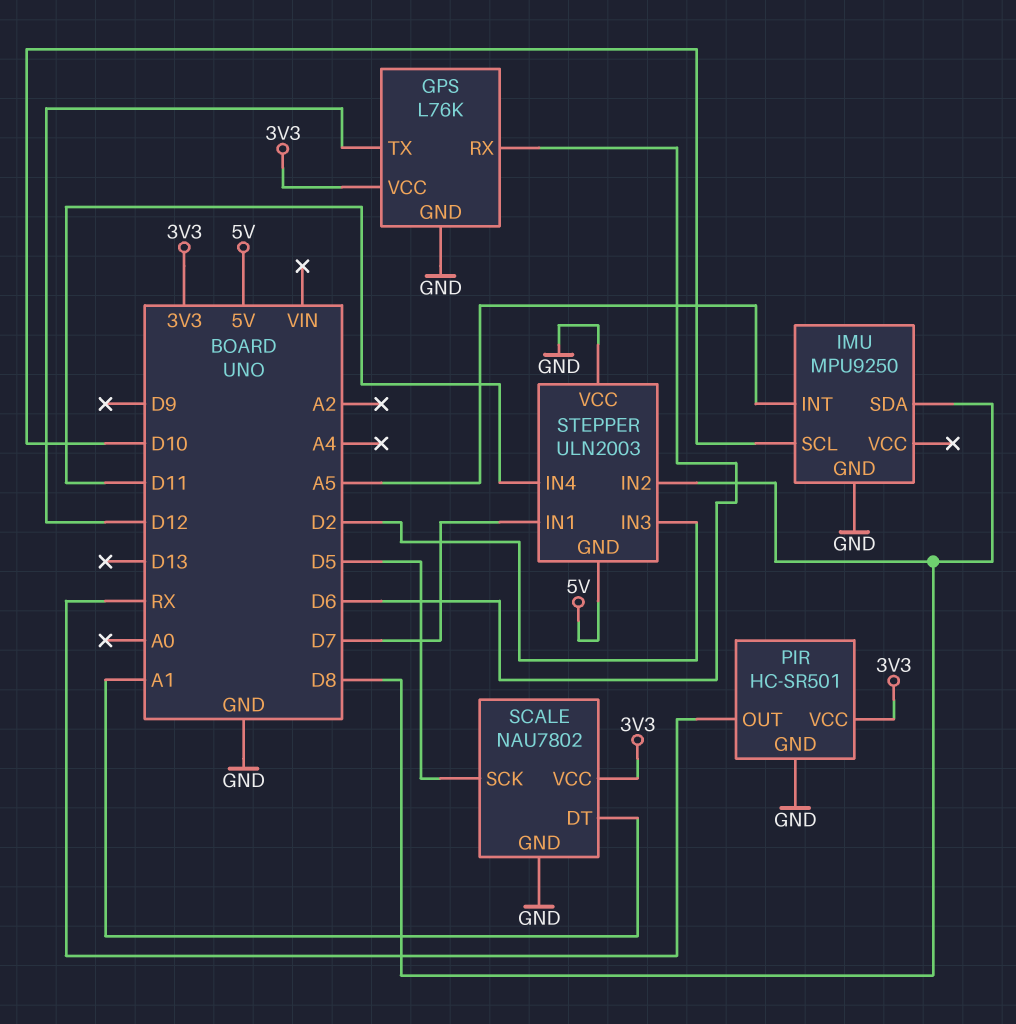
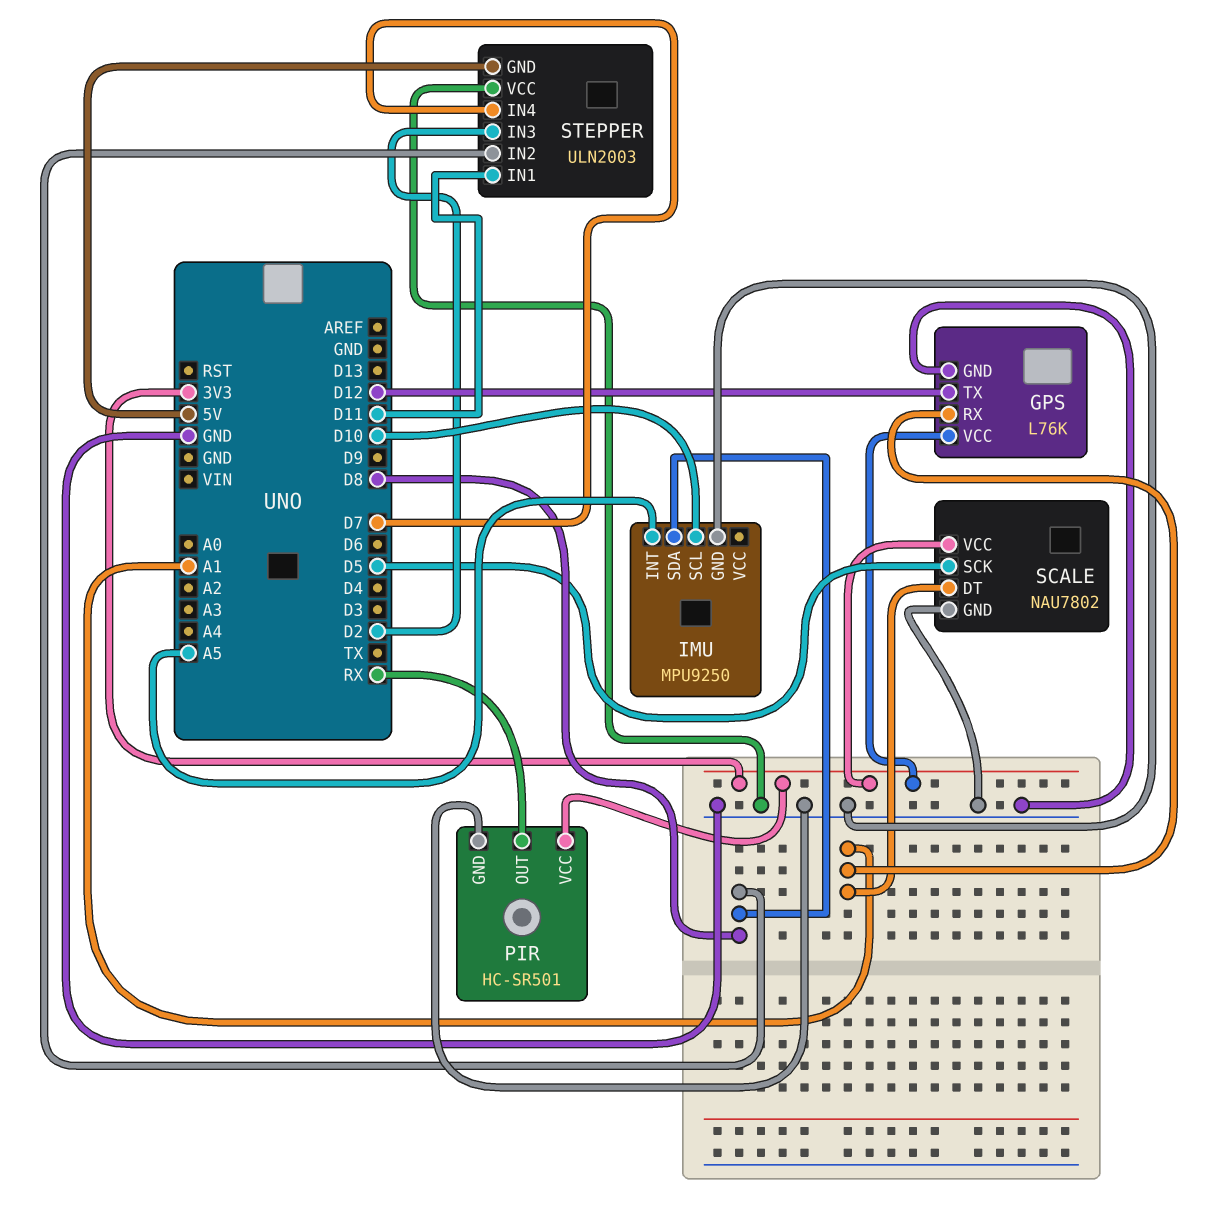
GPS pin RX: D6 -> A1
STEPPER pin IN1: D7 -> D11
STEPPER pin IN4: D11 -> D7

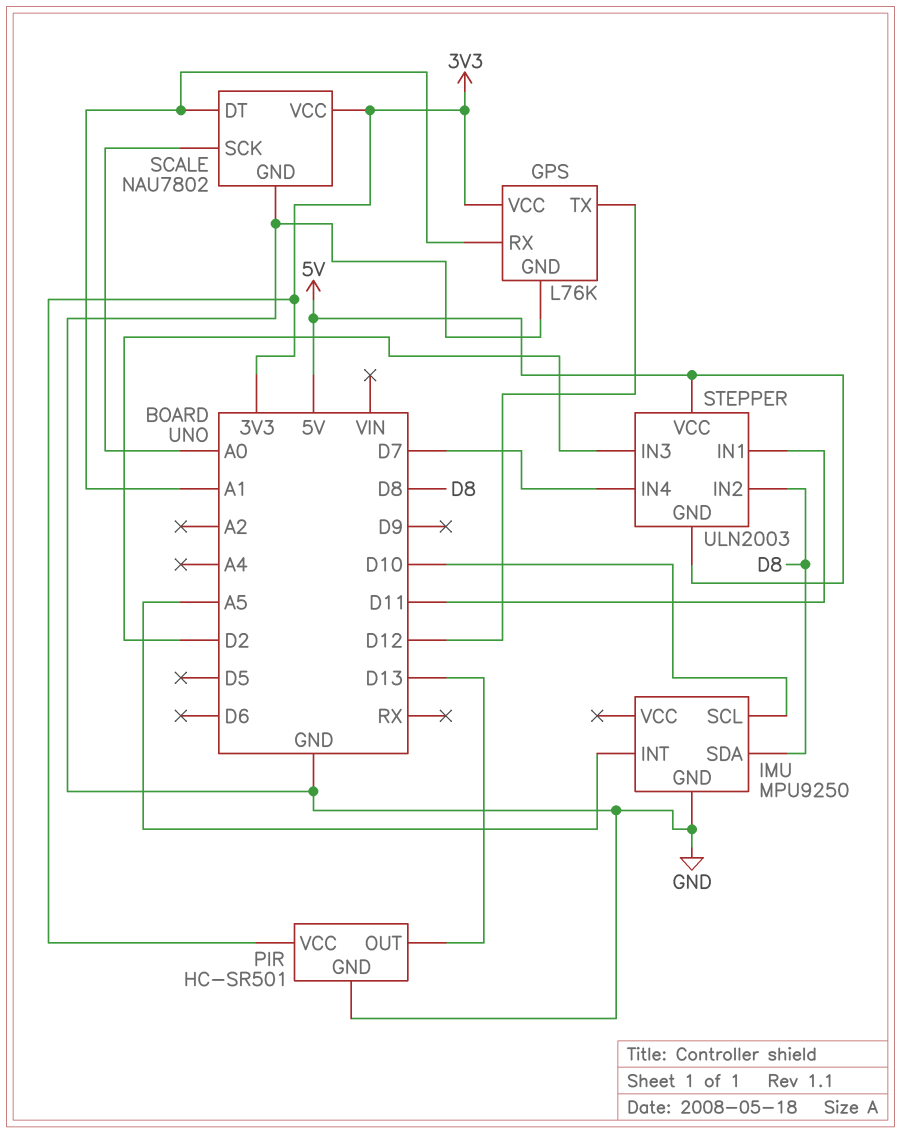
PIR pin OUT: RX -> D13
SCALE pin SCK: D5 -> A0
STEPPER pin VCC: GND -> 5V

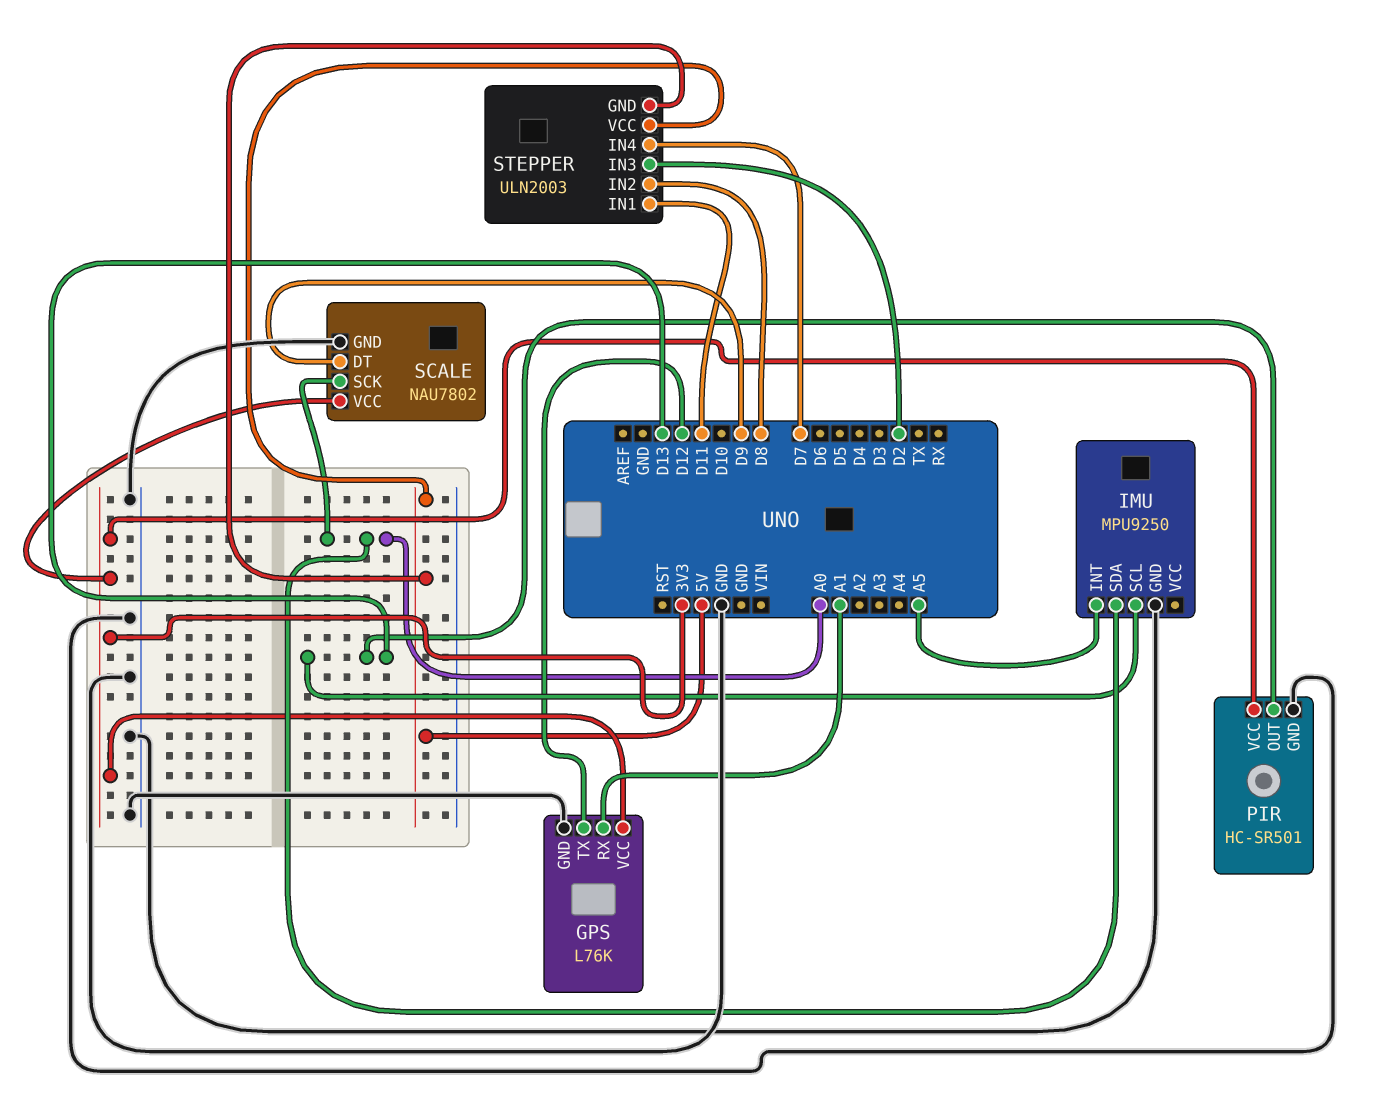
IMU pin SCL: D10 -> D13
IMU pin SDA: D8 -> A0
SCALE pin DT: A1 -> D9

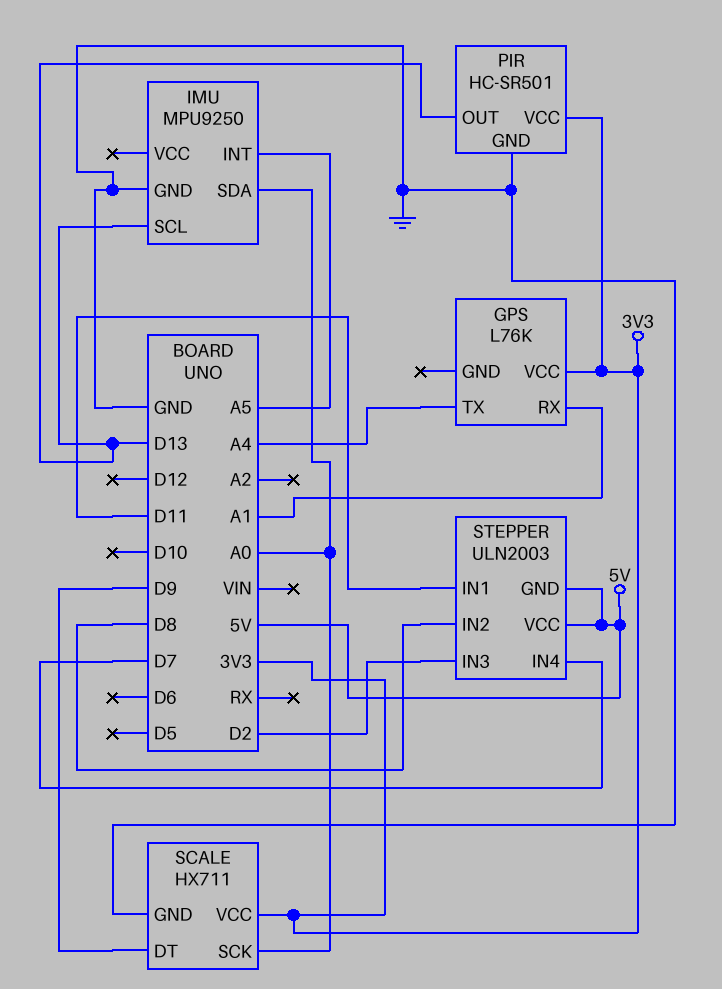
GPS pin GND: GND -> none
GPS pin TX: D12 -> A4
SCALE: NAU7802 -> HX711

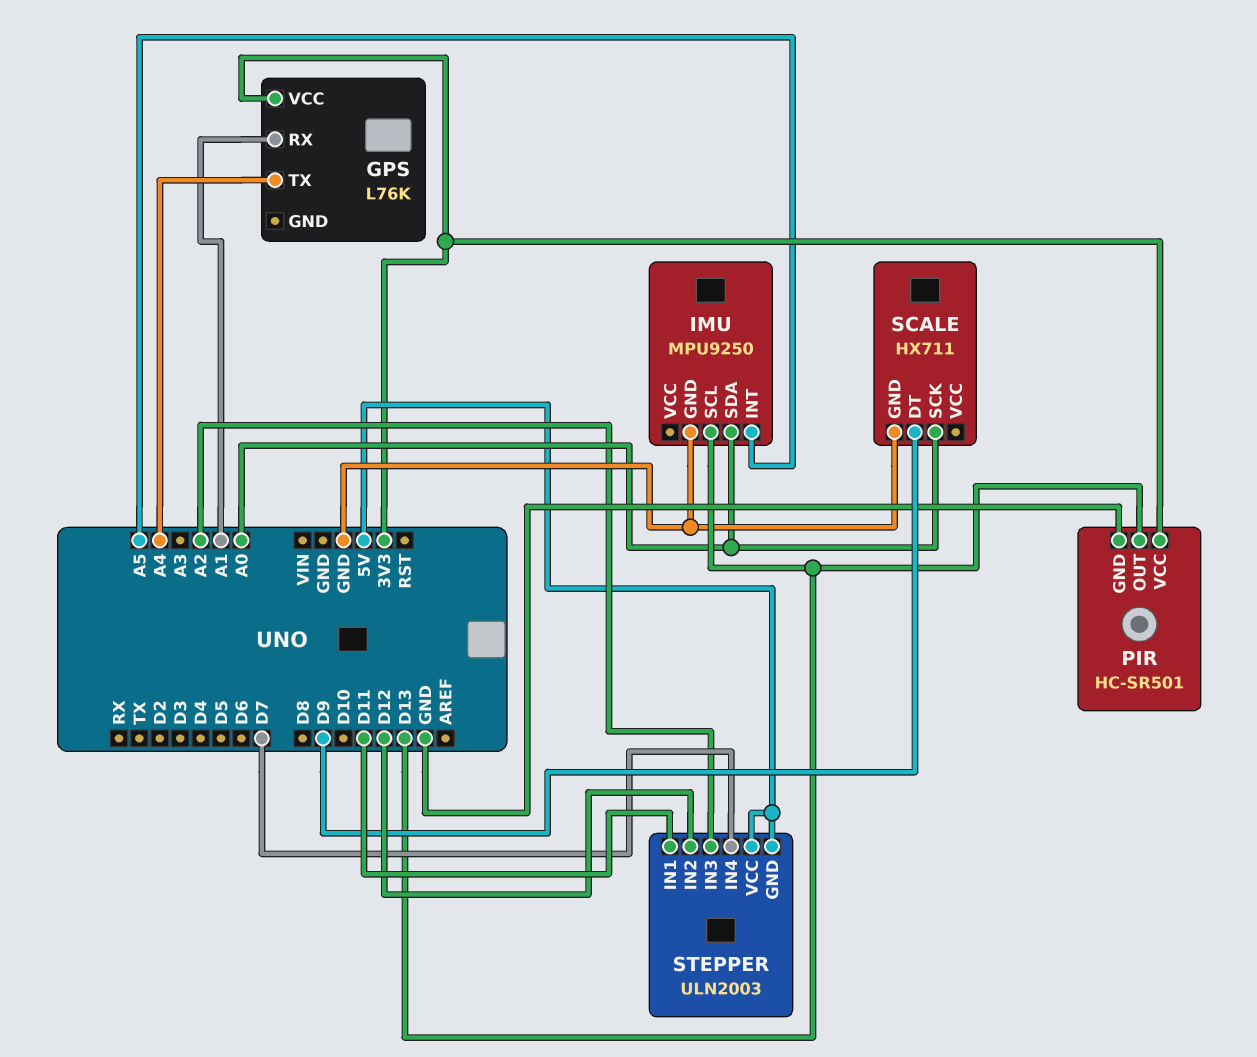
SCALE pin VCC: 3V3 -> none
STEPPER pin IN2: D8 -> D12
STEPPER pin IN3: D2 -> A2

